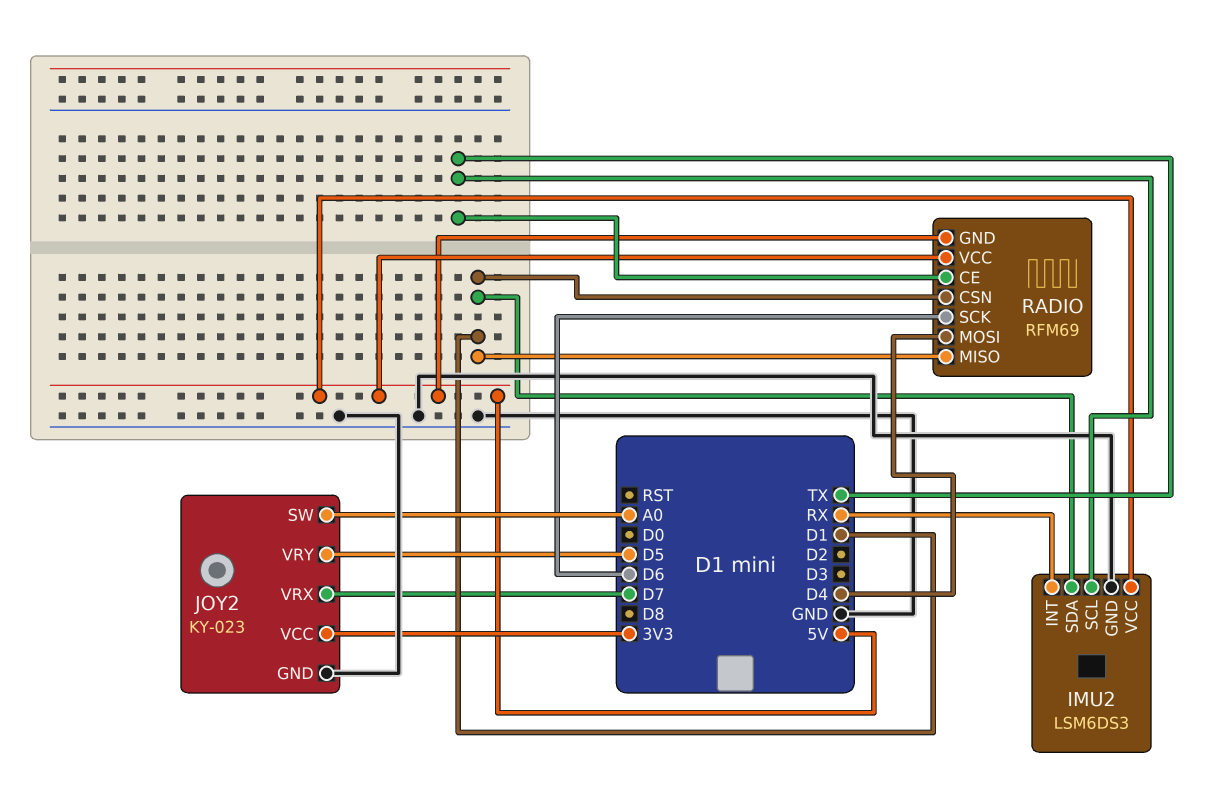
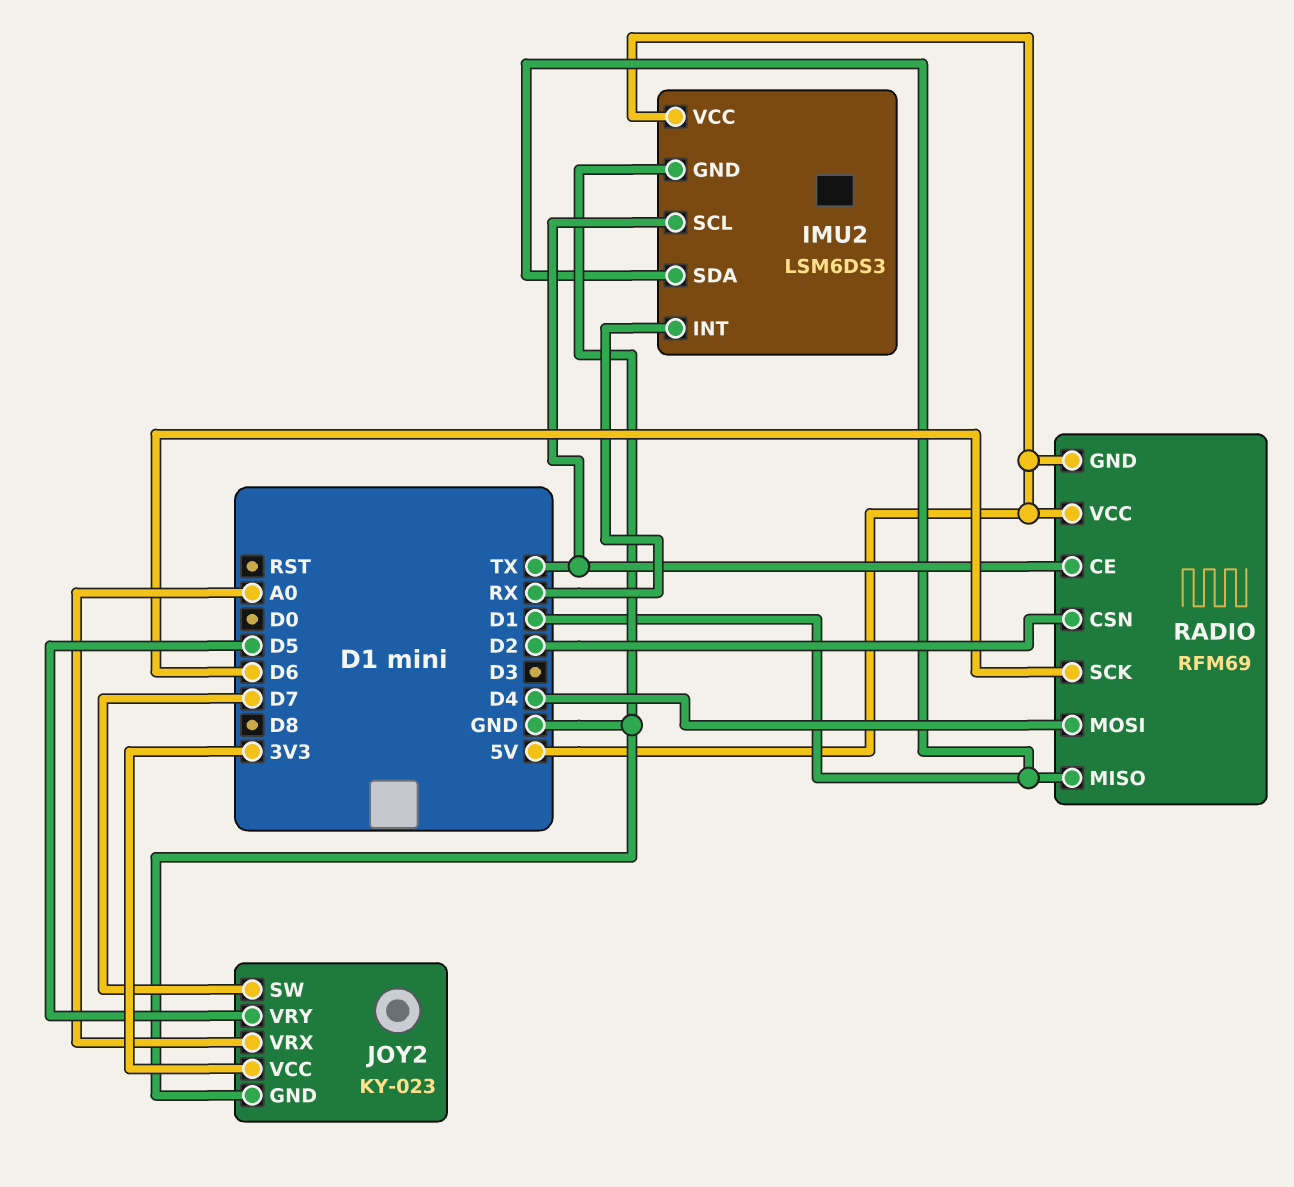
JOY2 pin SW: A0 -> D7
JOY2 pin VRX: D7 -> A0
RADIO pin CSN: D1 -> D2

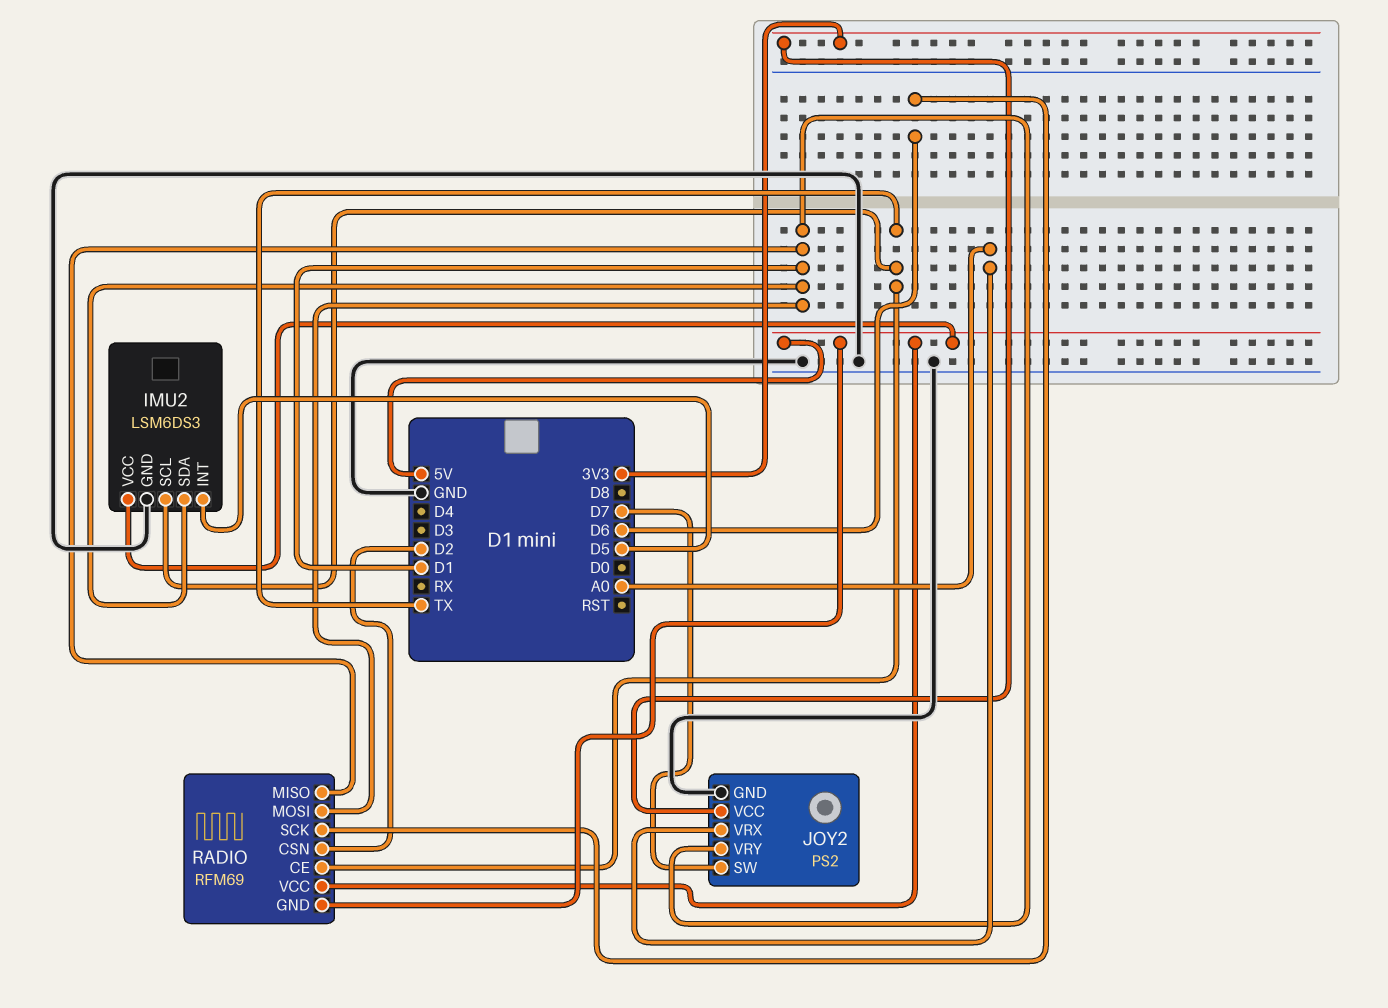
IMU2 pin INT: RX -> D5
JOY2: KY-023 -> PS2
JOY2 pin VRY: D5 -> D1
RADIO pin MOSI: D4 -> D1

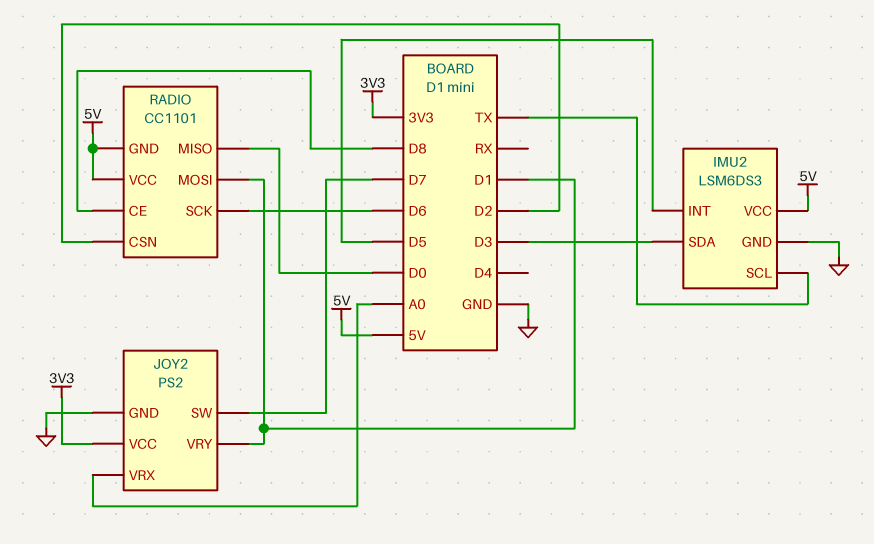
IMU2 pin SDA: D1 -> D3
RADIO: RFM69 -> CC1101
RADIO pin CE: TX -> D8
RADIO pin MISO: D1 -> D0

